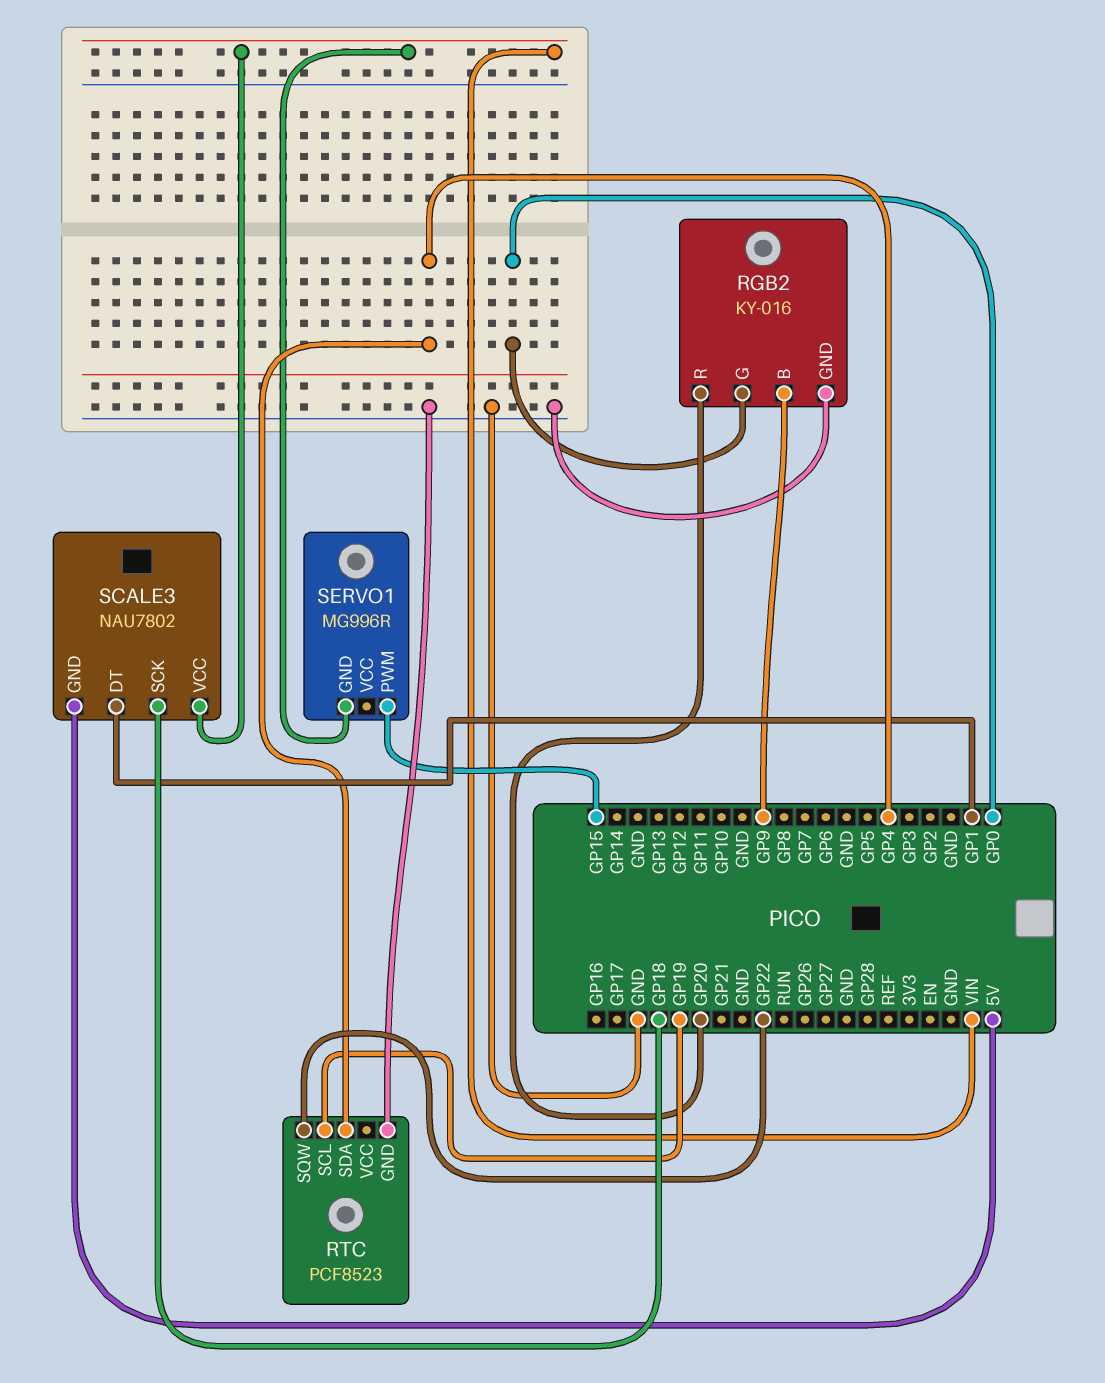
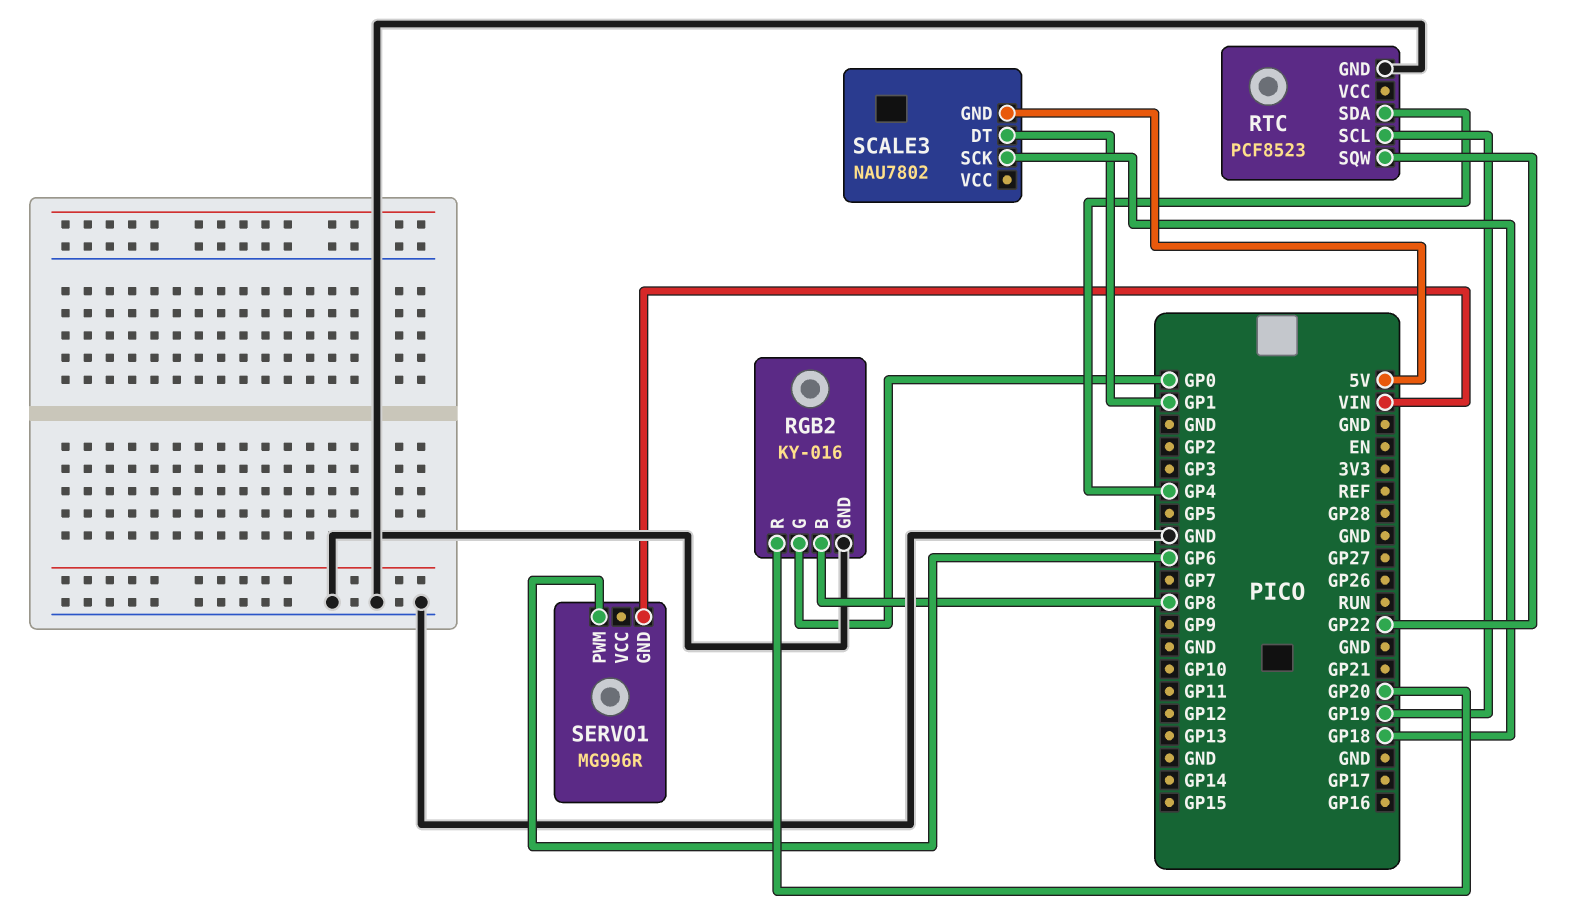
RGB2 pin B: GP9 -> GP8
SCALE3 pin VCC: VIN -> none
SERVO1 pin PWM: GP15 -> GP6

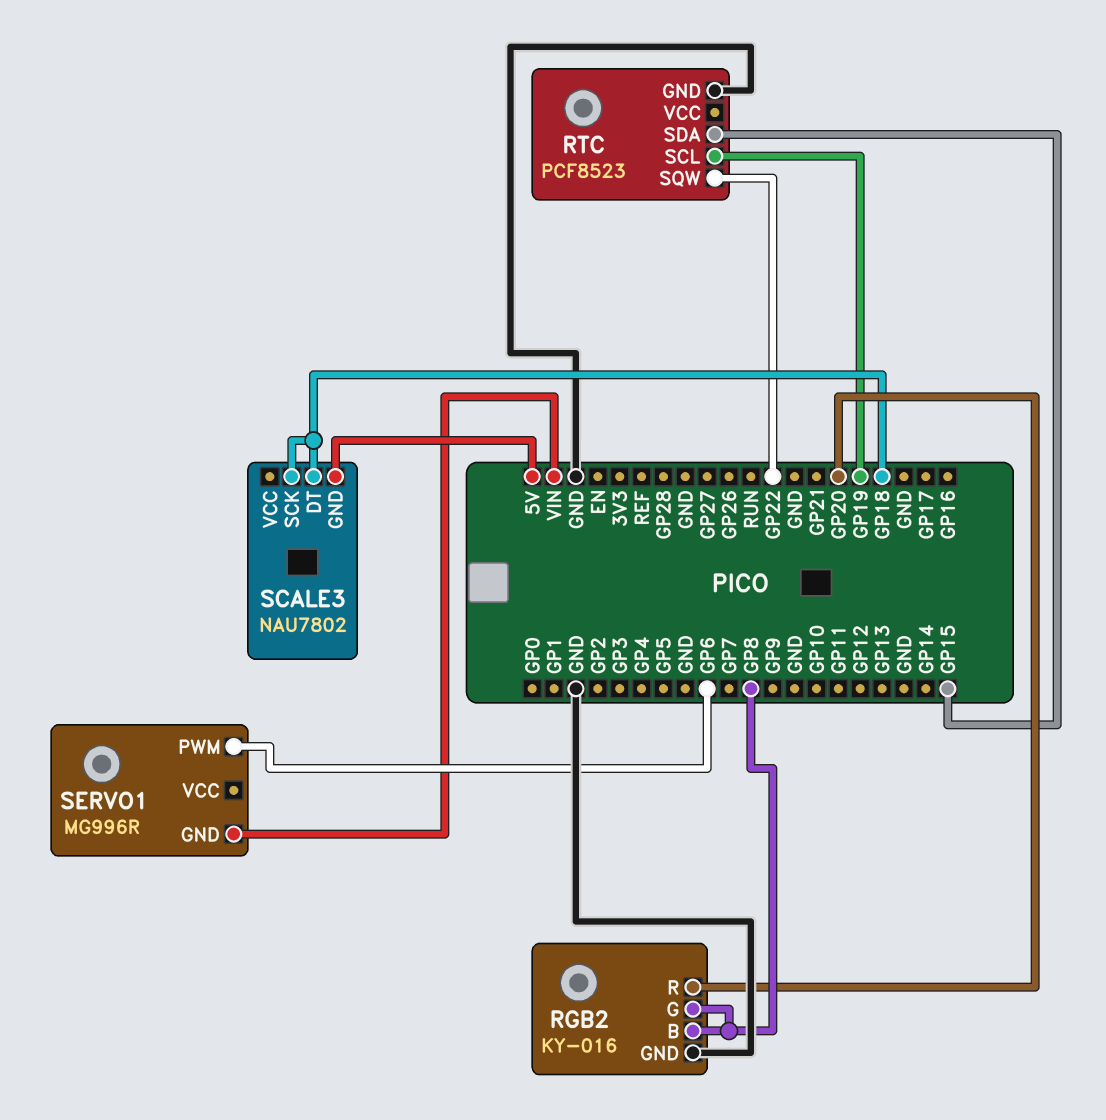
RGB2 pin G: GP0 -> GP8
RTC pin SDA: GP4 -> GP15
SCALE3 pin DT: GP1 -> GP18

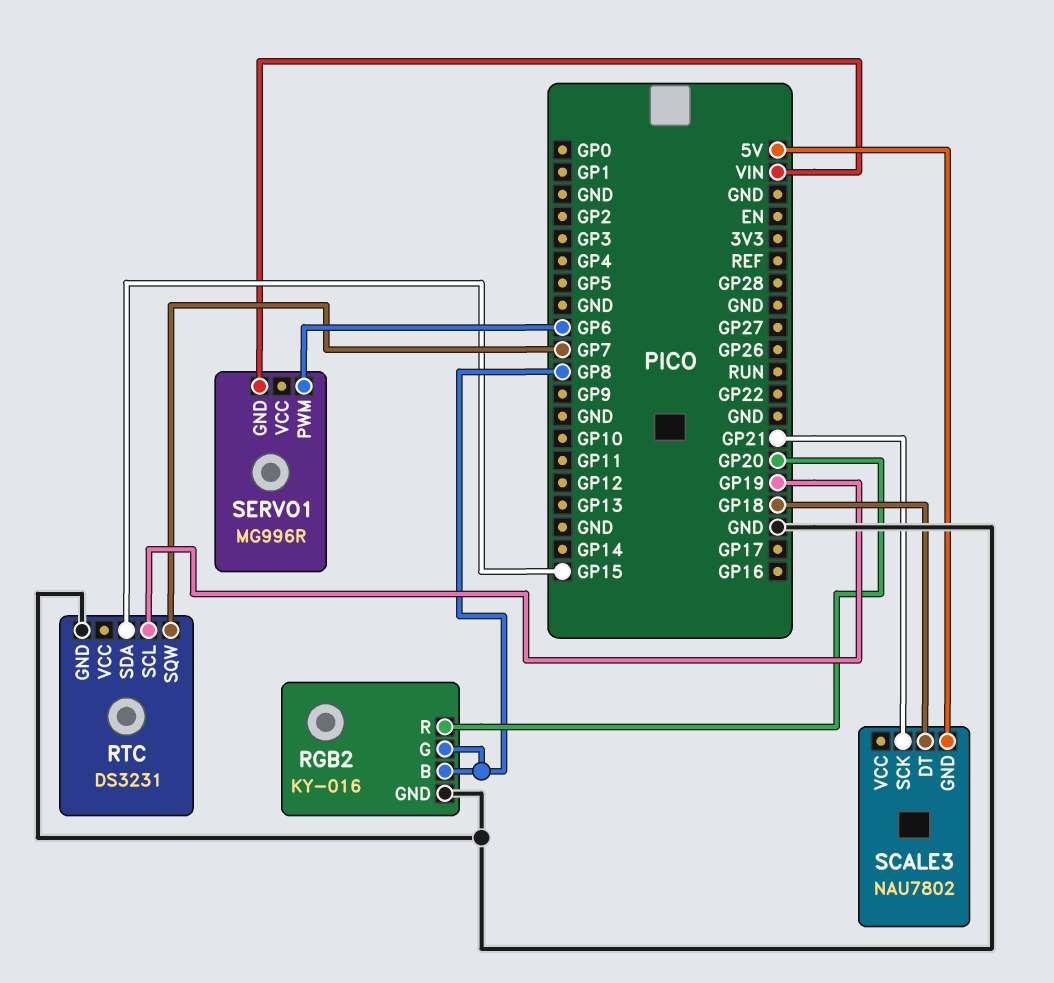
RTC: PCF8523 -> DS3231
RTC pin SQW: GP22 -> GP7
SCALE3 pin SCK: GP18 -> GP21

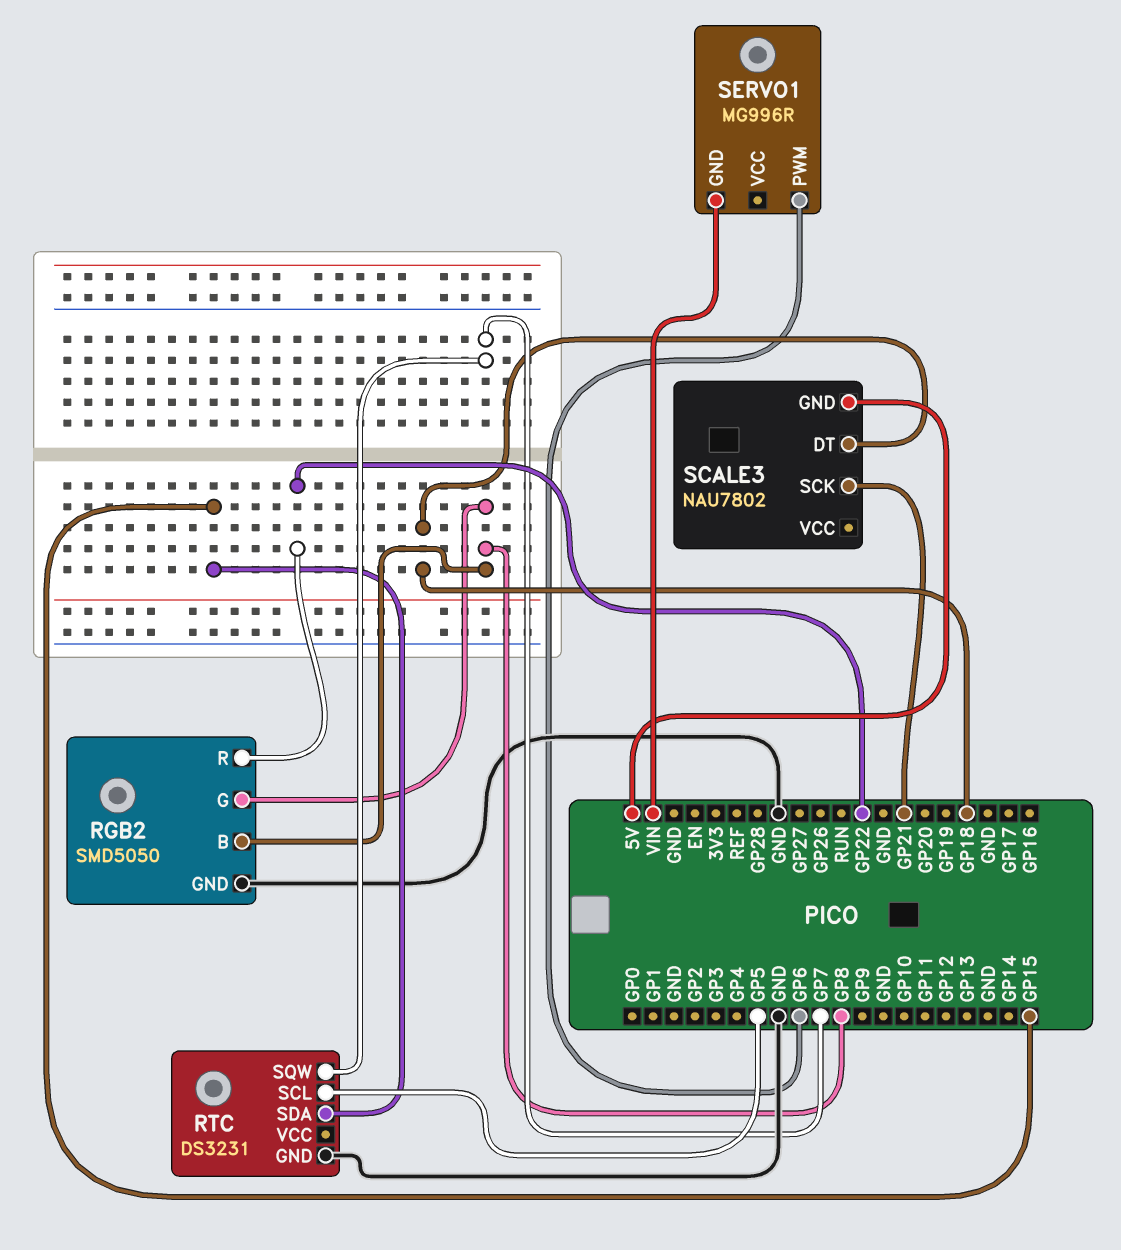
RGB2: KY-016 -> SMD5050
RGB2 pin R: GP20 -> GP22
RTC pin SCL: GP19 -> GP5

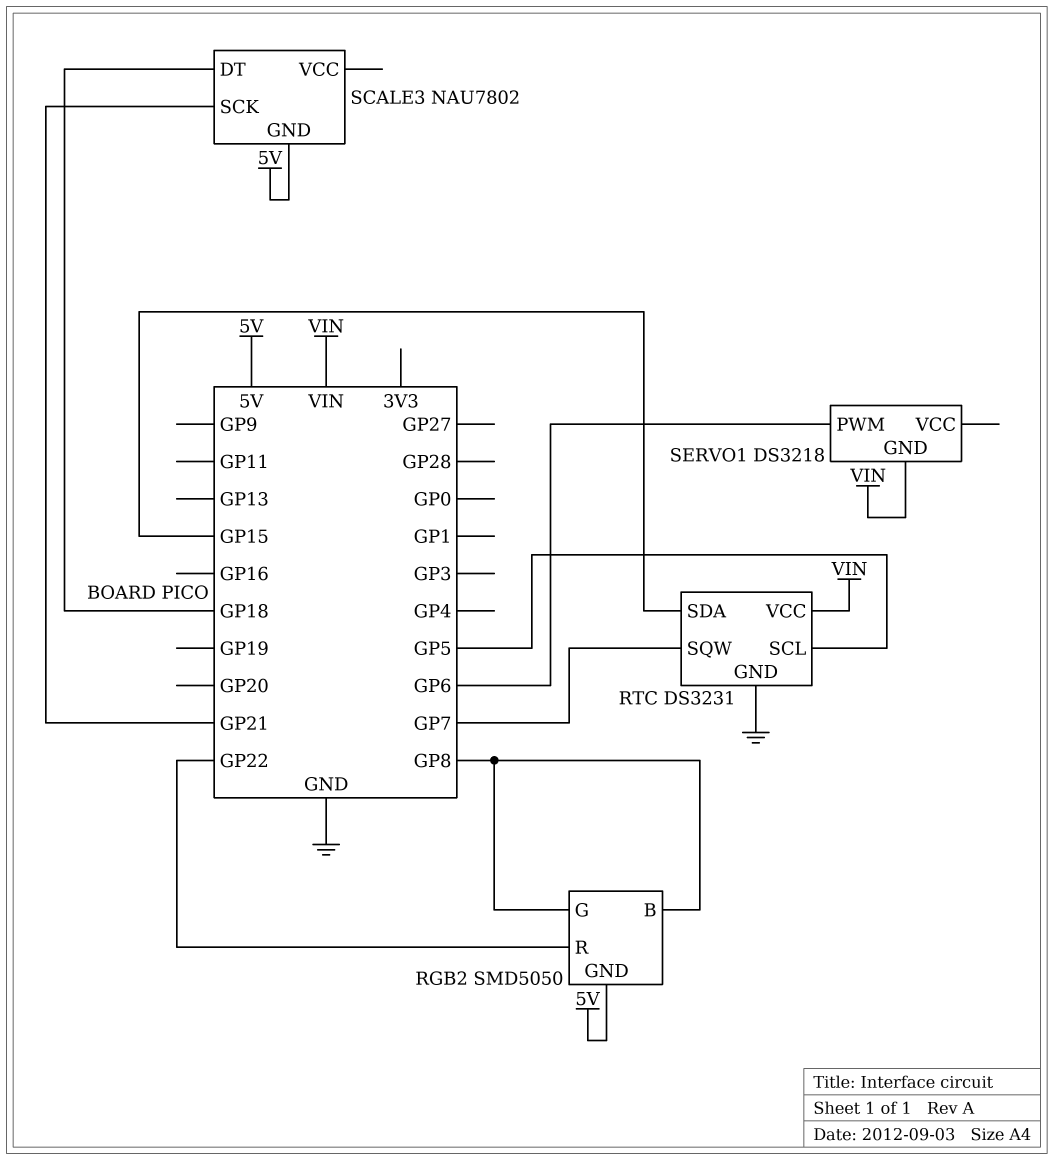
RGB2 pin GND: GND -> 5V
RTC pin VCC: none -> VIN
SERVO1: MG996R -> DS3218

